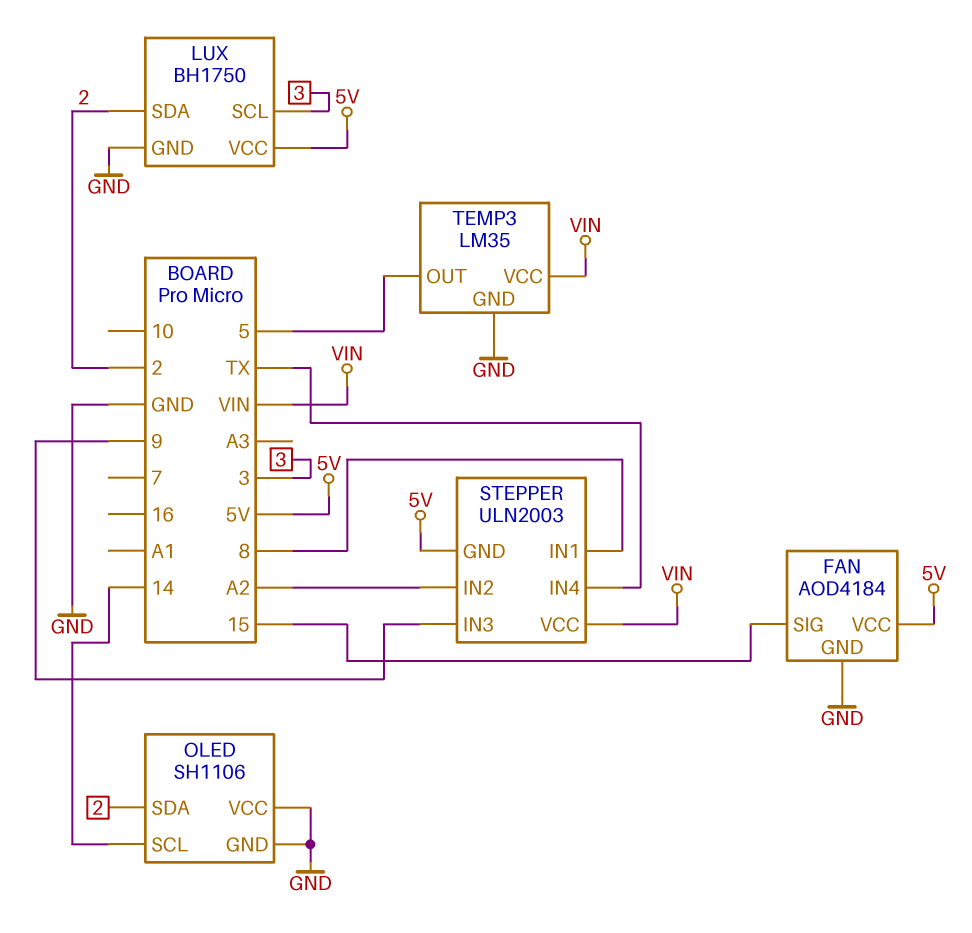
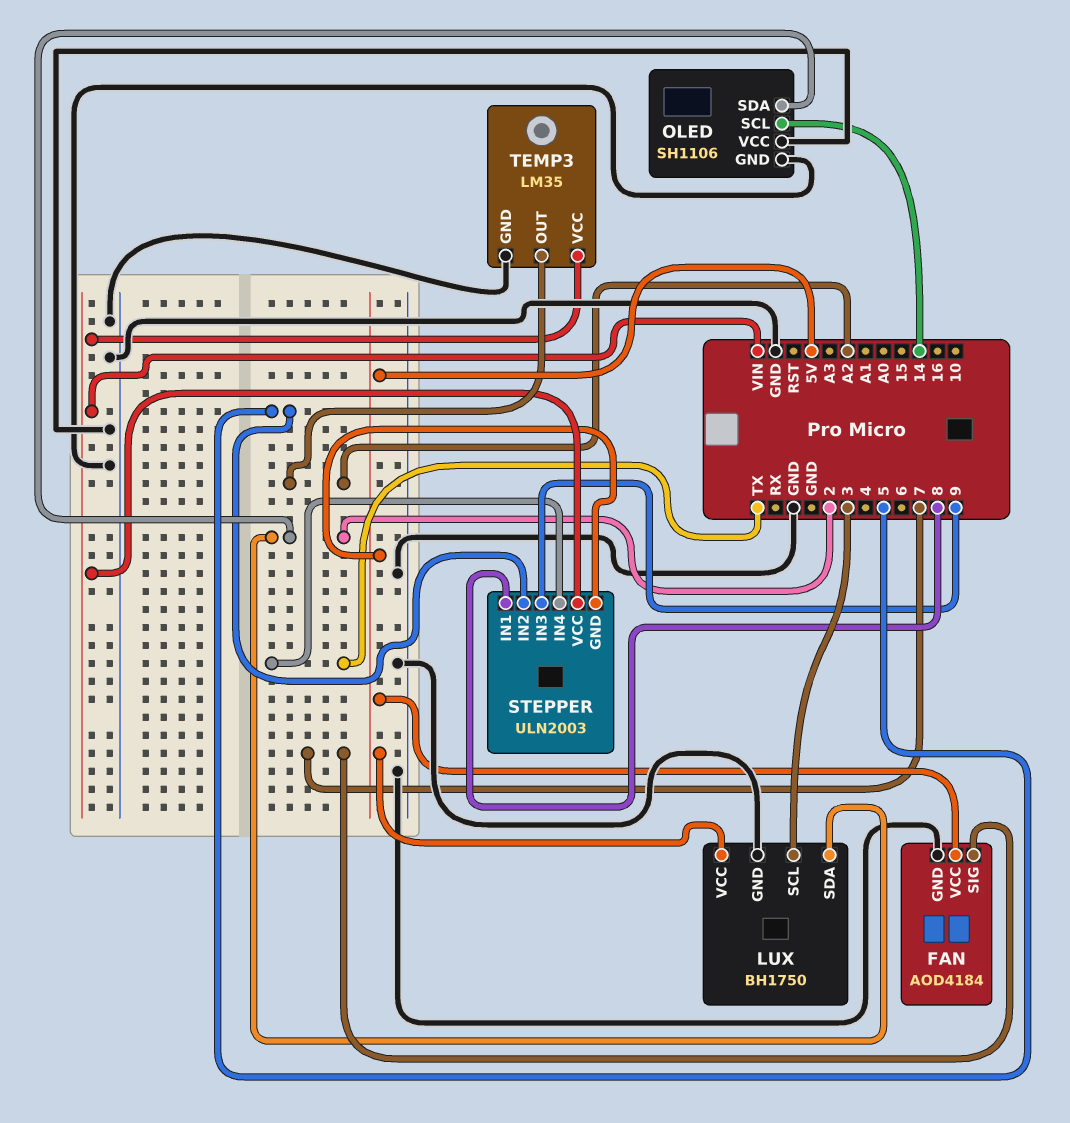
FAN pin SIG: 15 -> 7
STEPPER pin IN2: A2 -> 5
TEMP3 pin OUT: 5 -> A2

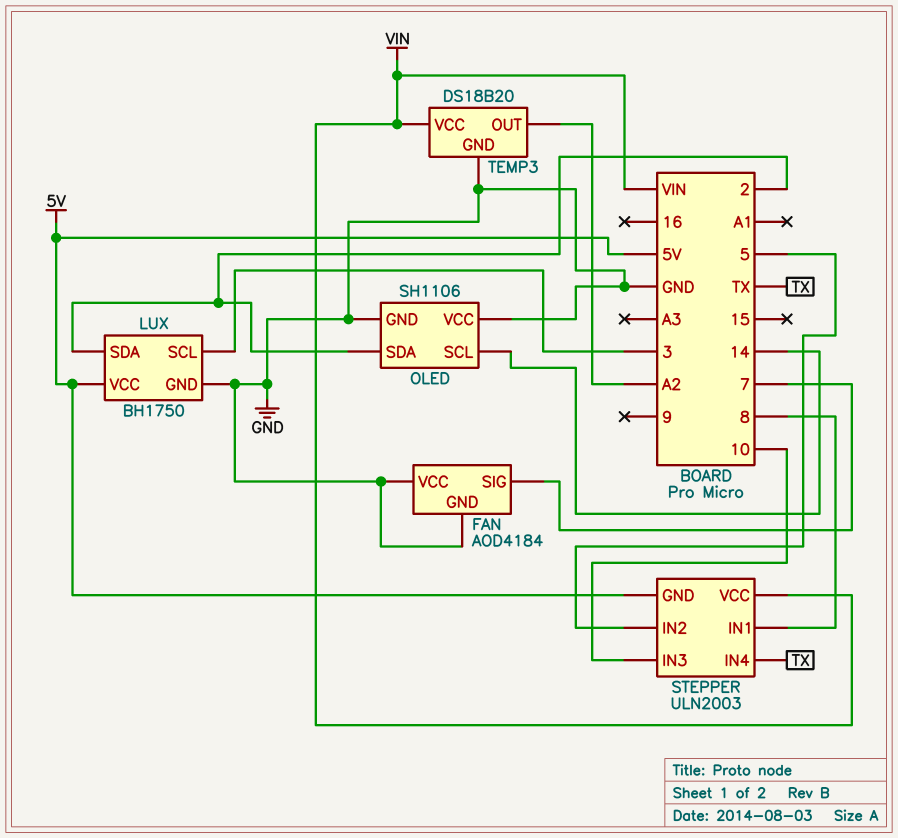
FAN pin VCC: 5V -> GND
STEPPER pin IN3: 9 -> 10
TEMP3: LM35 -> DS18B20

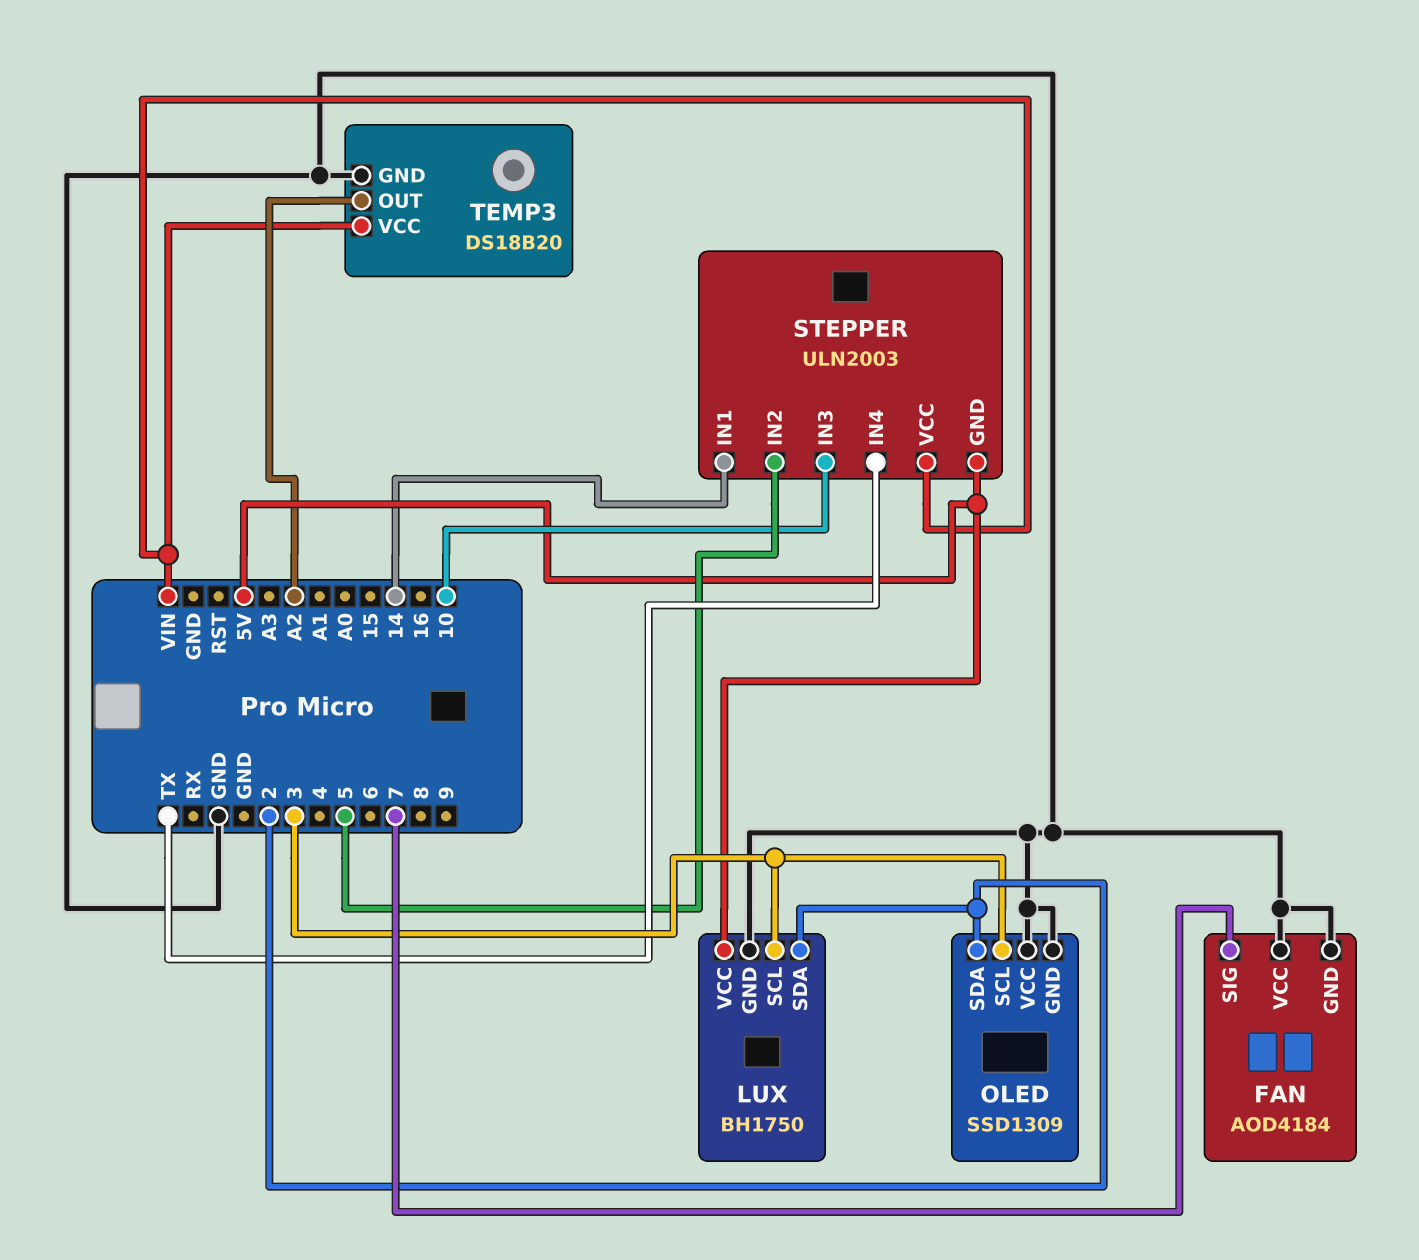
OLED: SH1106 -> SSD1309
OLED pin SCL: 14 -> 3
STEPPER pin IN1: 8 -> 14

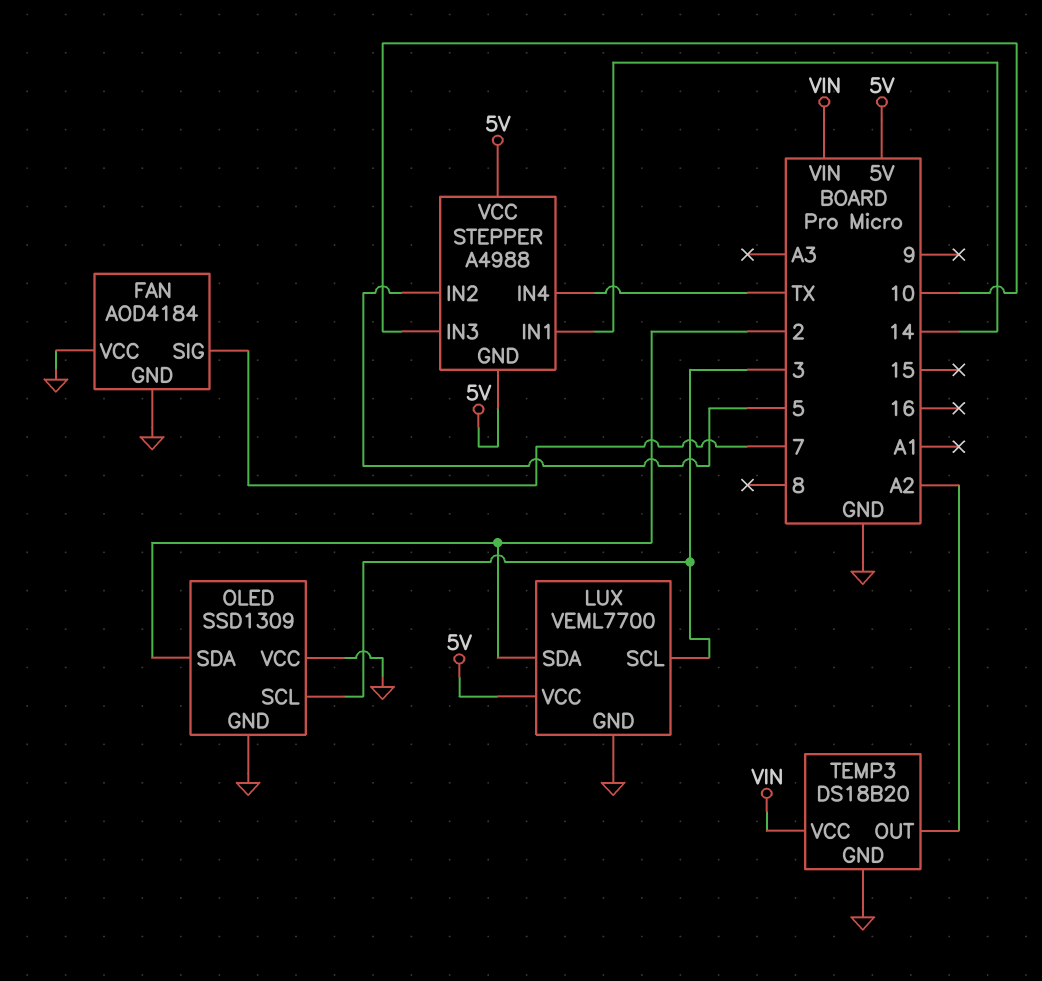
LUX: BH1750 -> VEML7700
STEPPER: ULN2003 -> A4988
STEPPER pin VCC: VIN -> 5V

